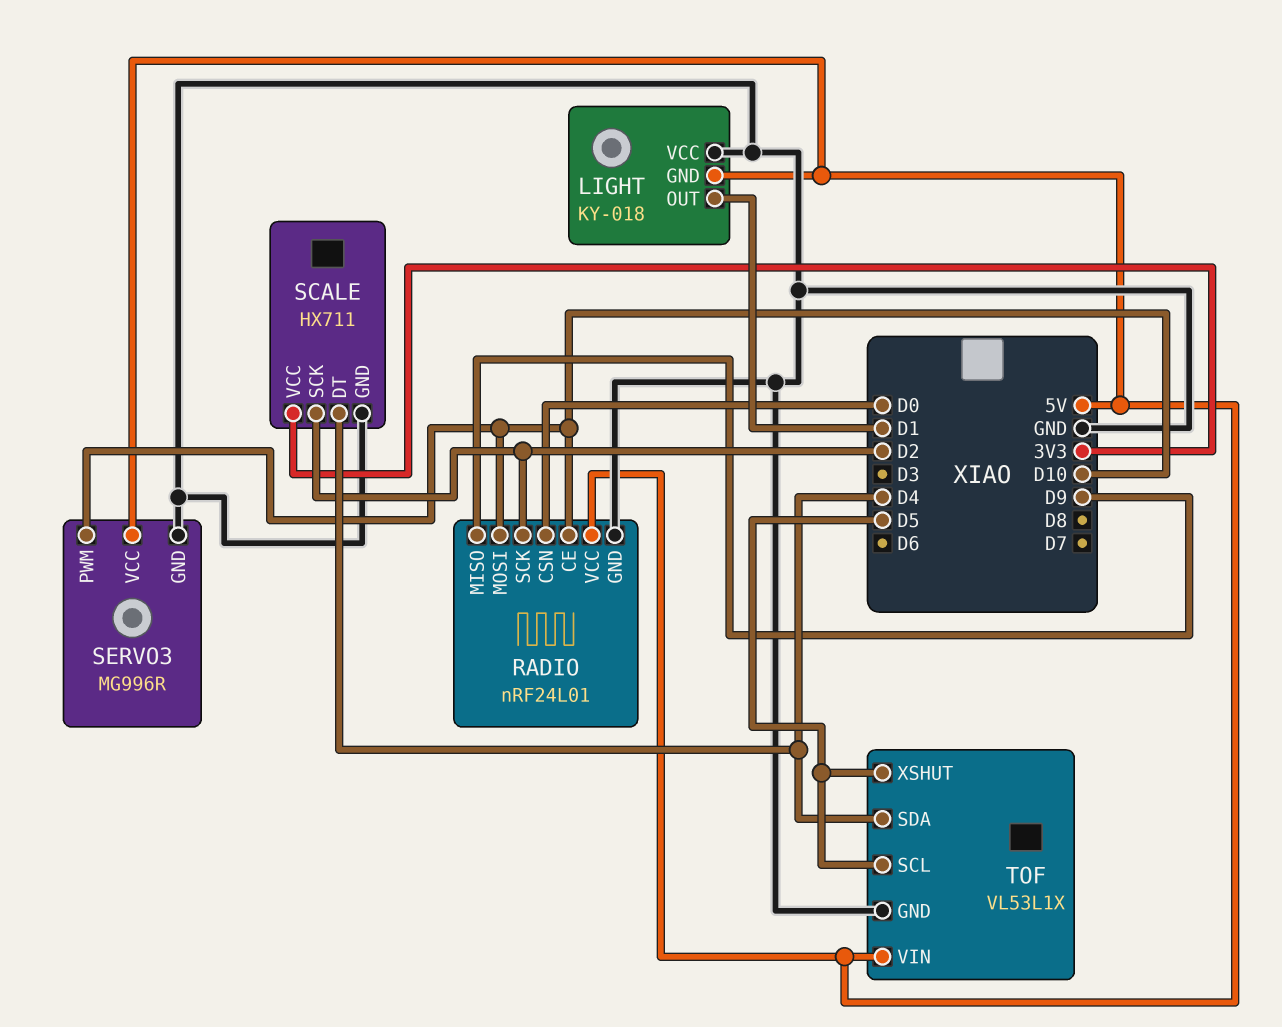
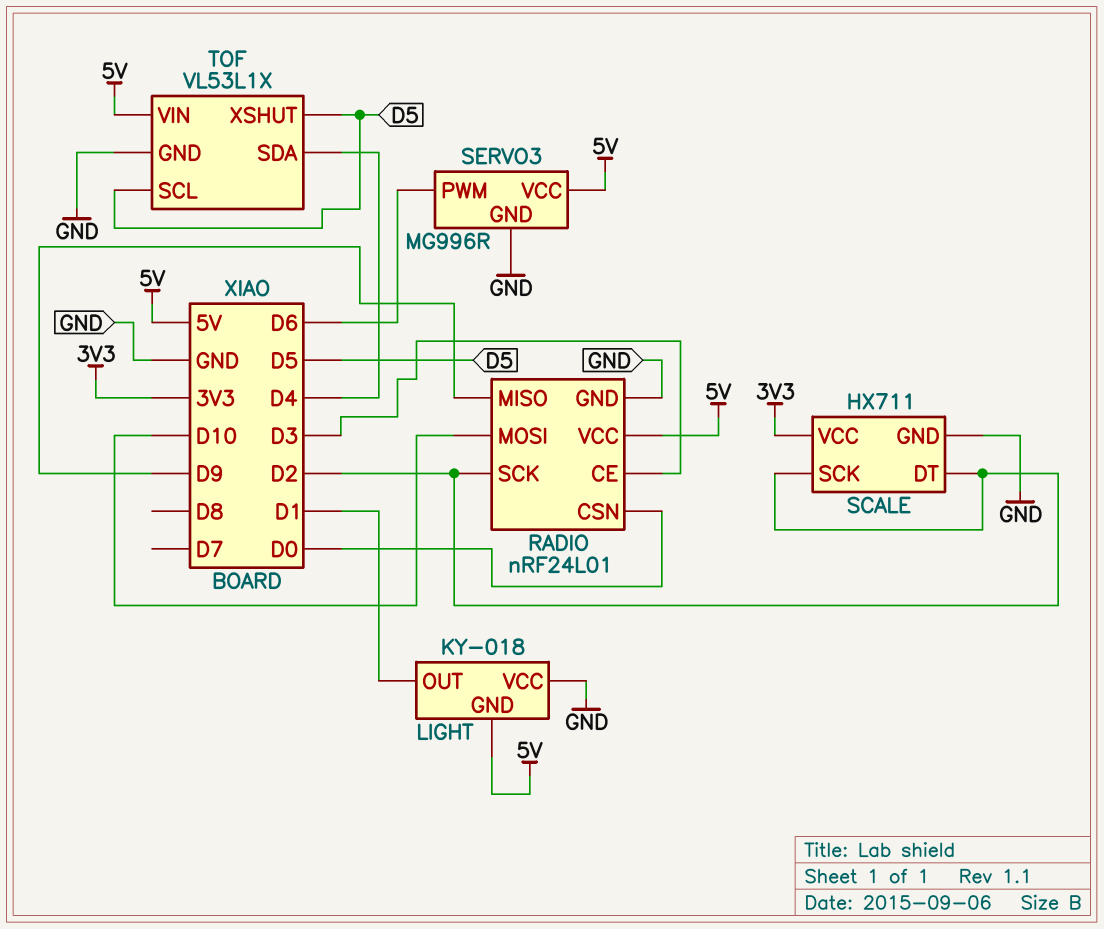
RADIO pin CE: D10 -> D3
SCALE pin DT: D4 -> D2
SERVO3 pin PWM: D10 -> D6

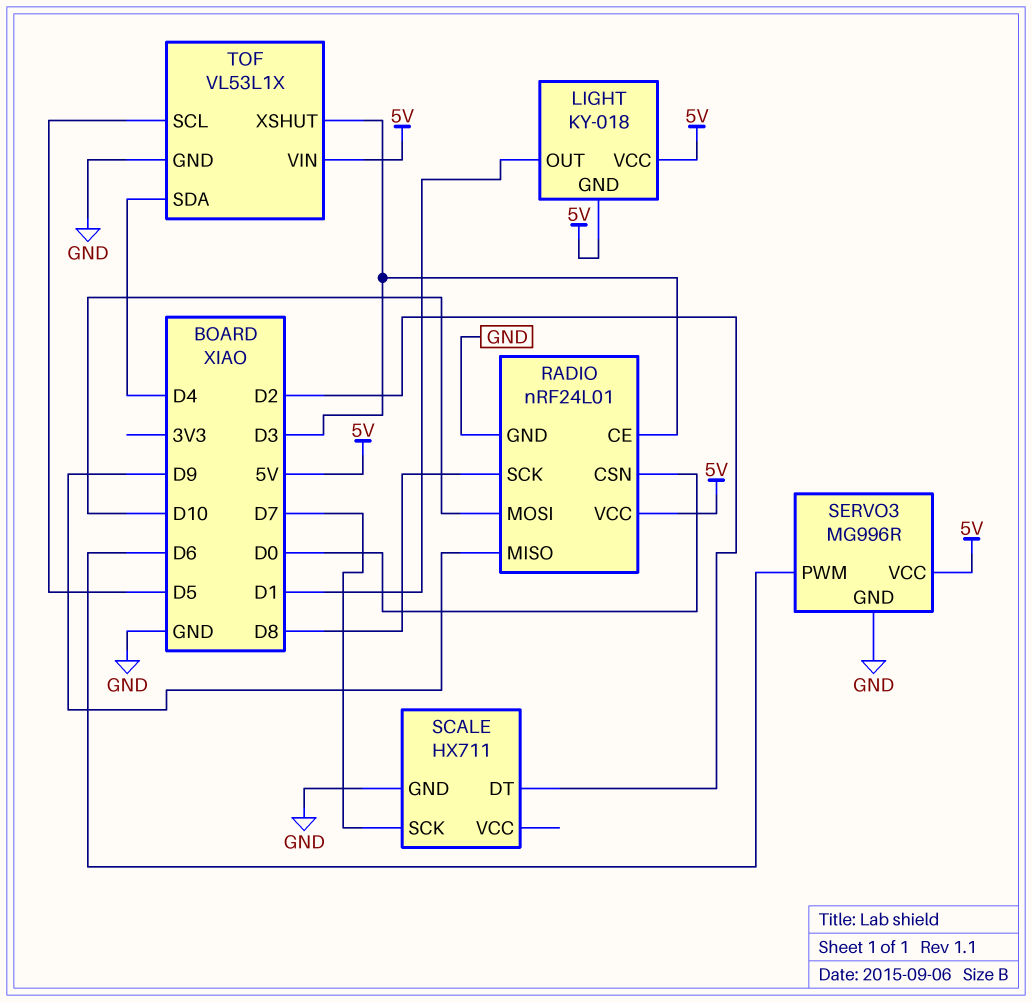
LIGHT pin VCC: GND -> 5V
RADIO pin SCK: D2 -> D8
SCALE pin SCK: D2 -> D7
SCALE pin VCC: 3V3 -> none
TOF pin XSHUT: D5 -> D3

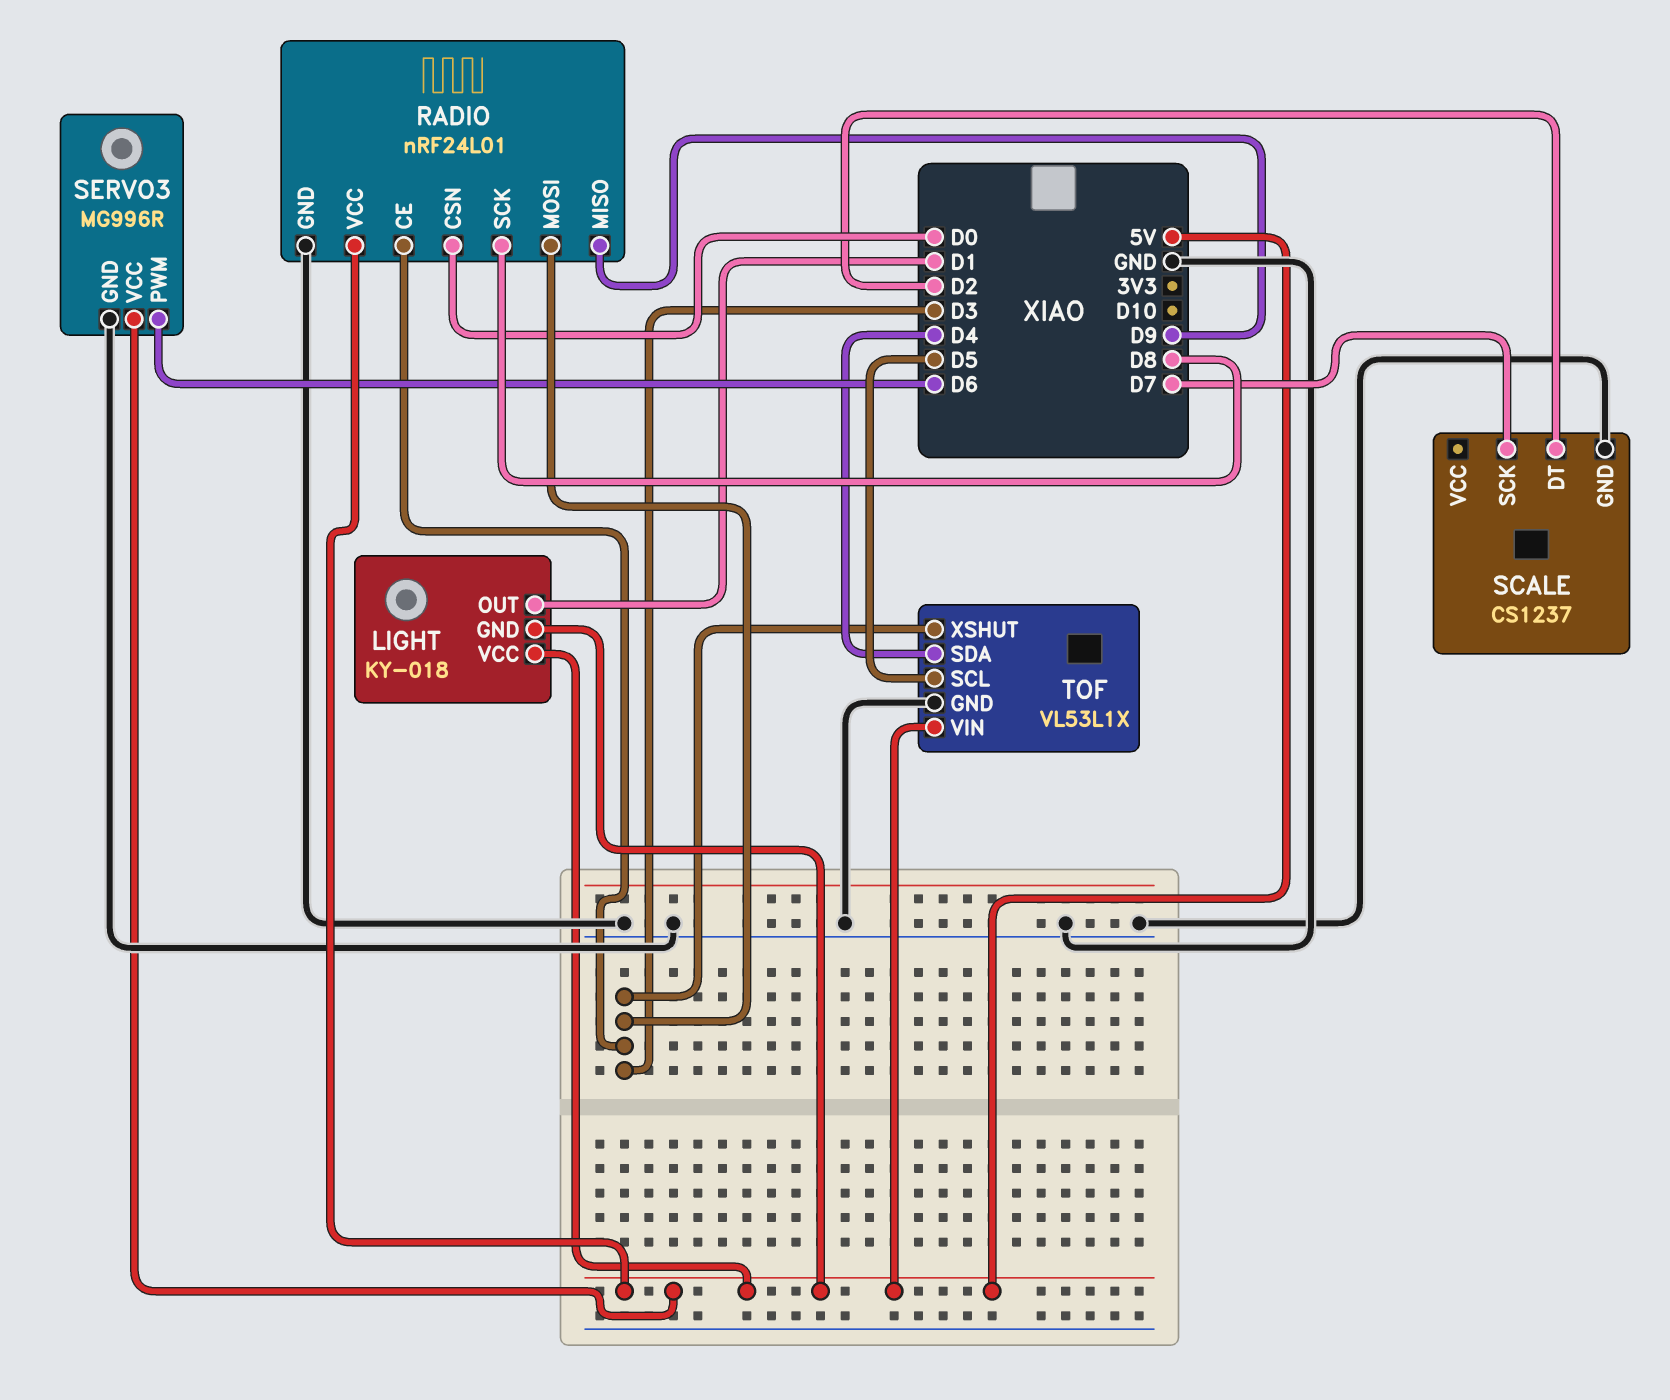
RADIO pin MOSI: D10 -> D3
SCALE: HX711 -> CS1237

